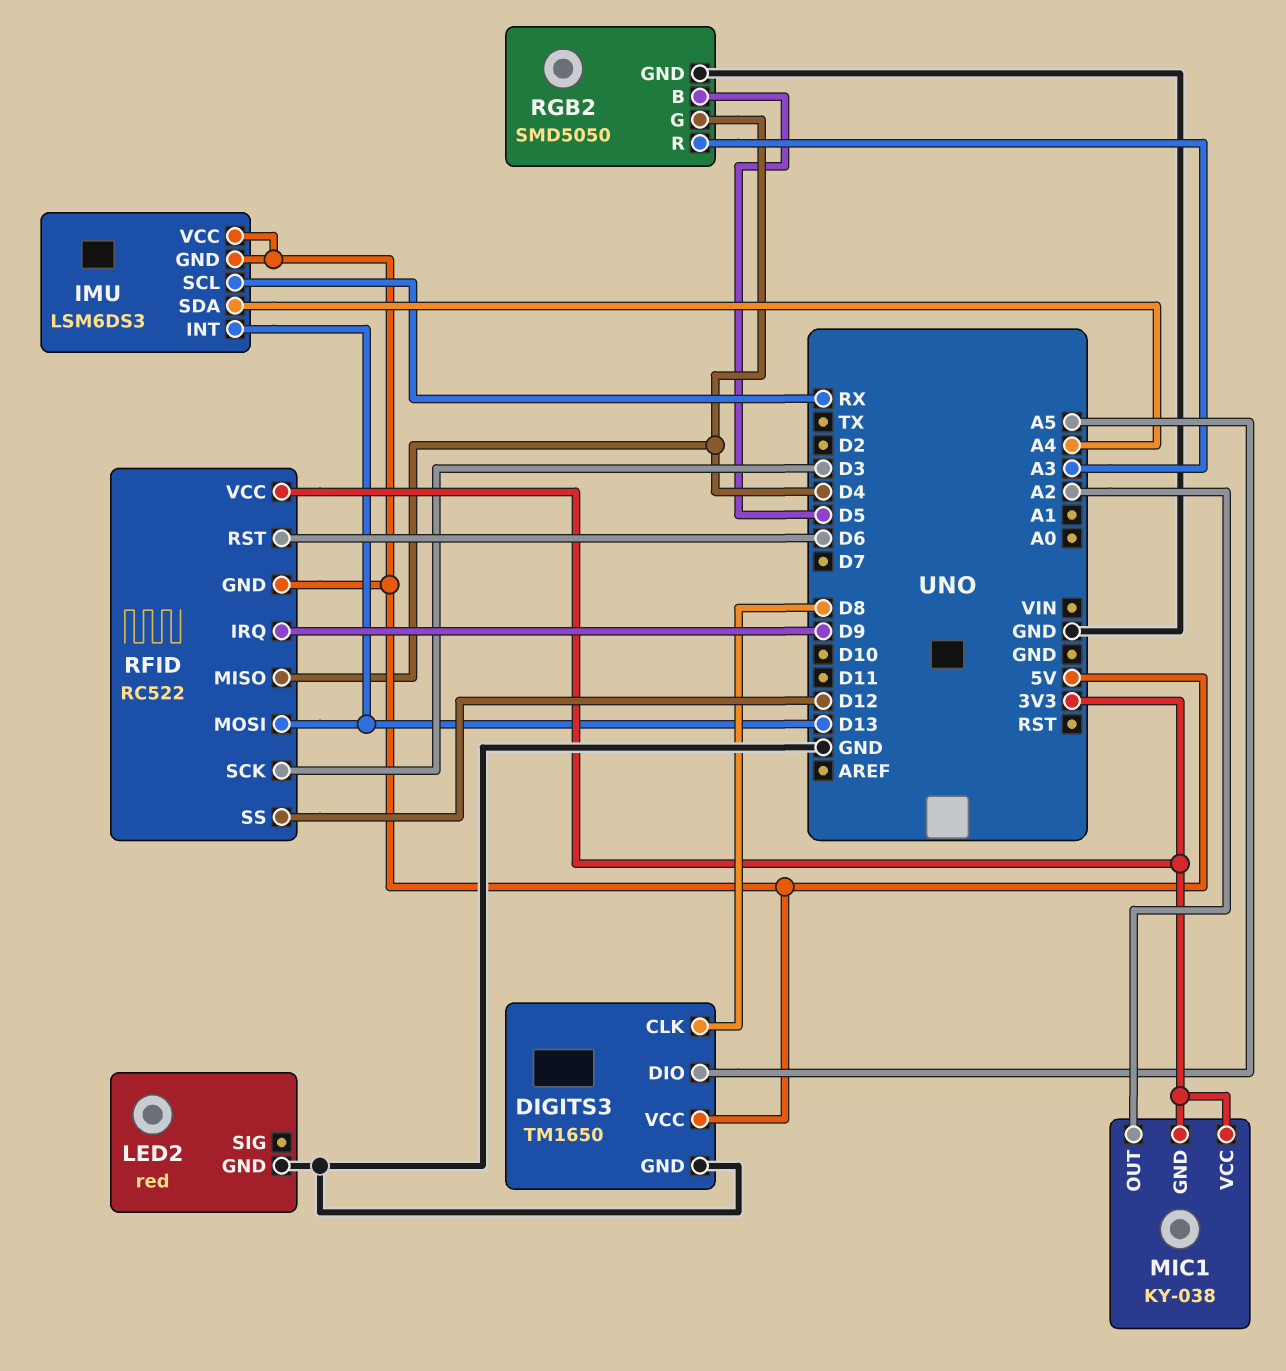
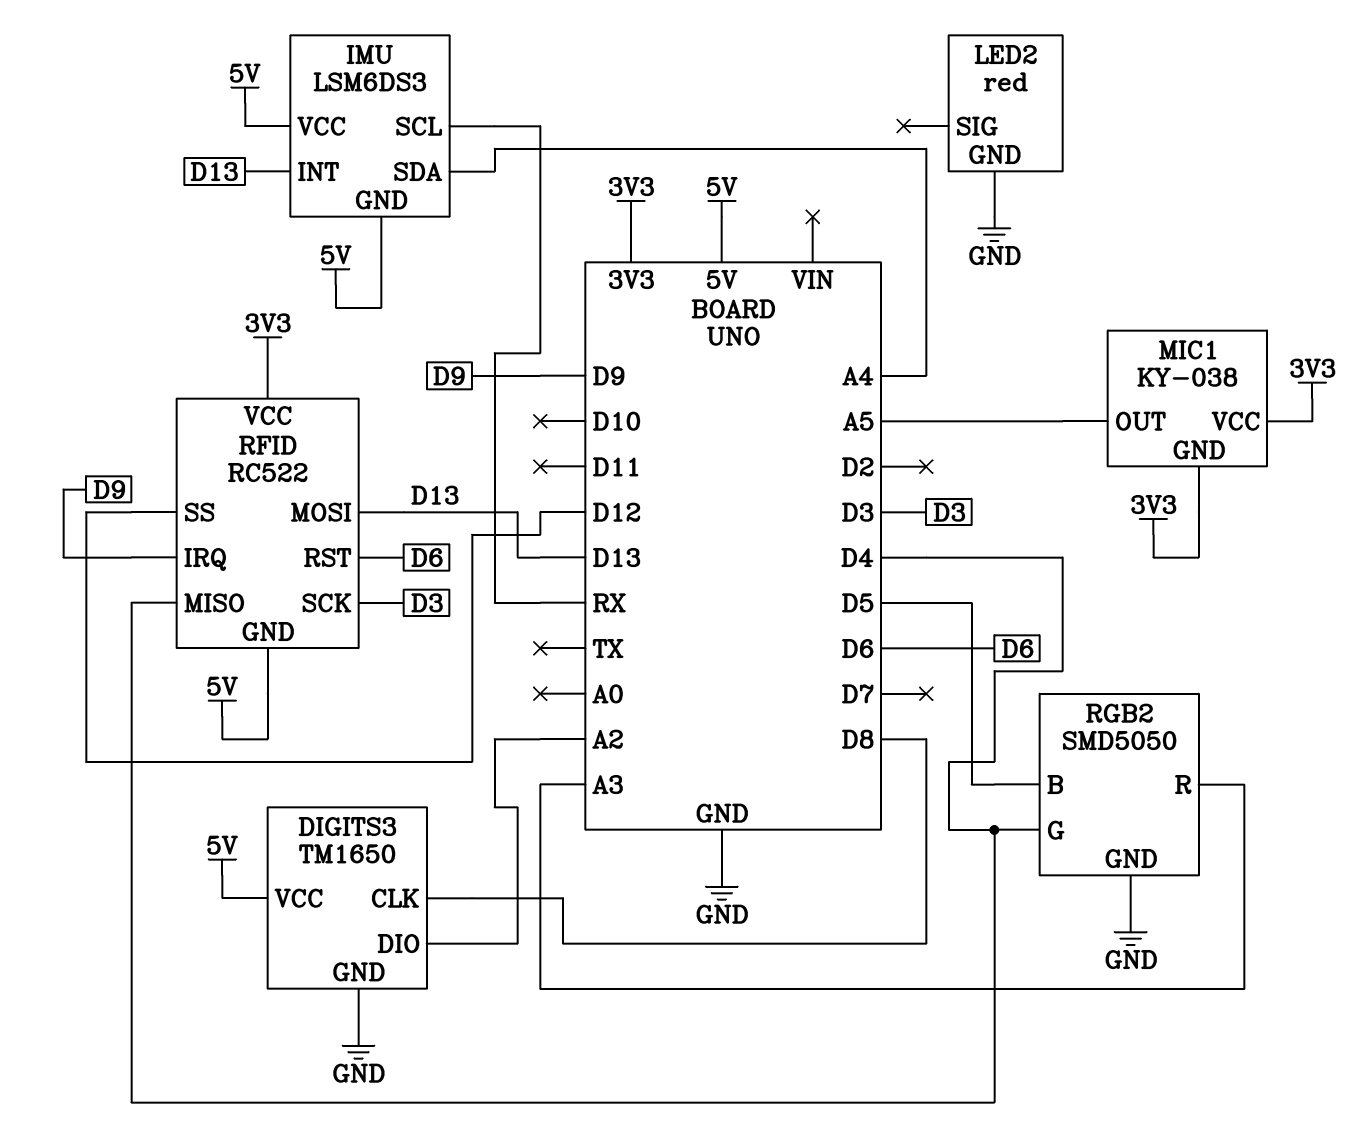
DIGITS3 pin DIO: A5 -> A2
MIC1 pin OUT: A2 -> A5

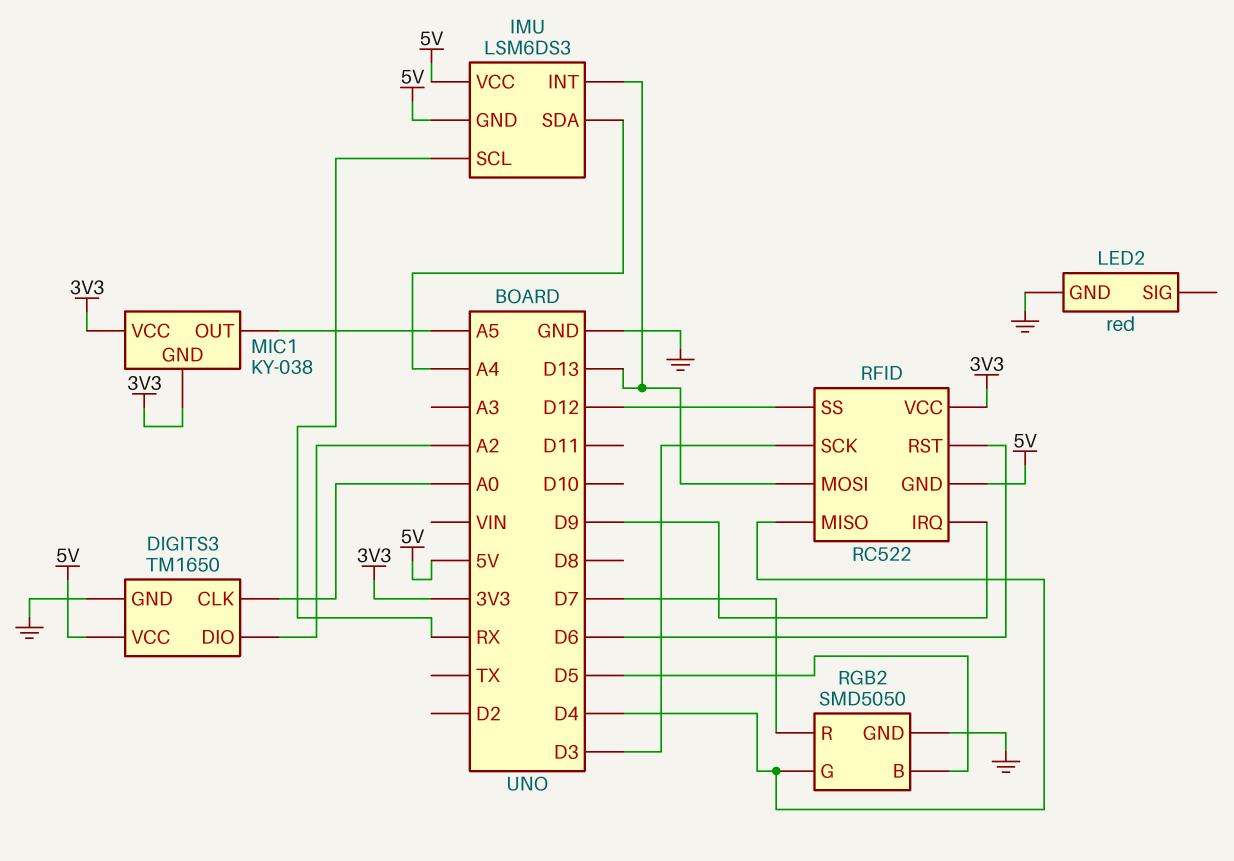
DIGITS3 pin CLK: D8 -> A0
RGB2 pin R: A3 -> D7

